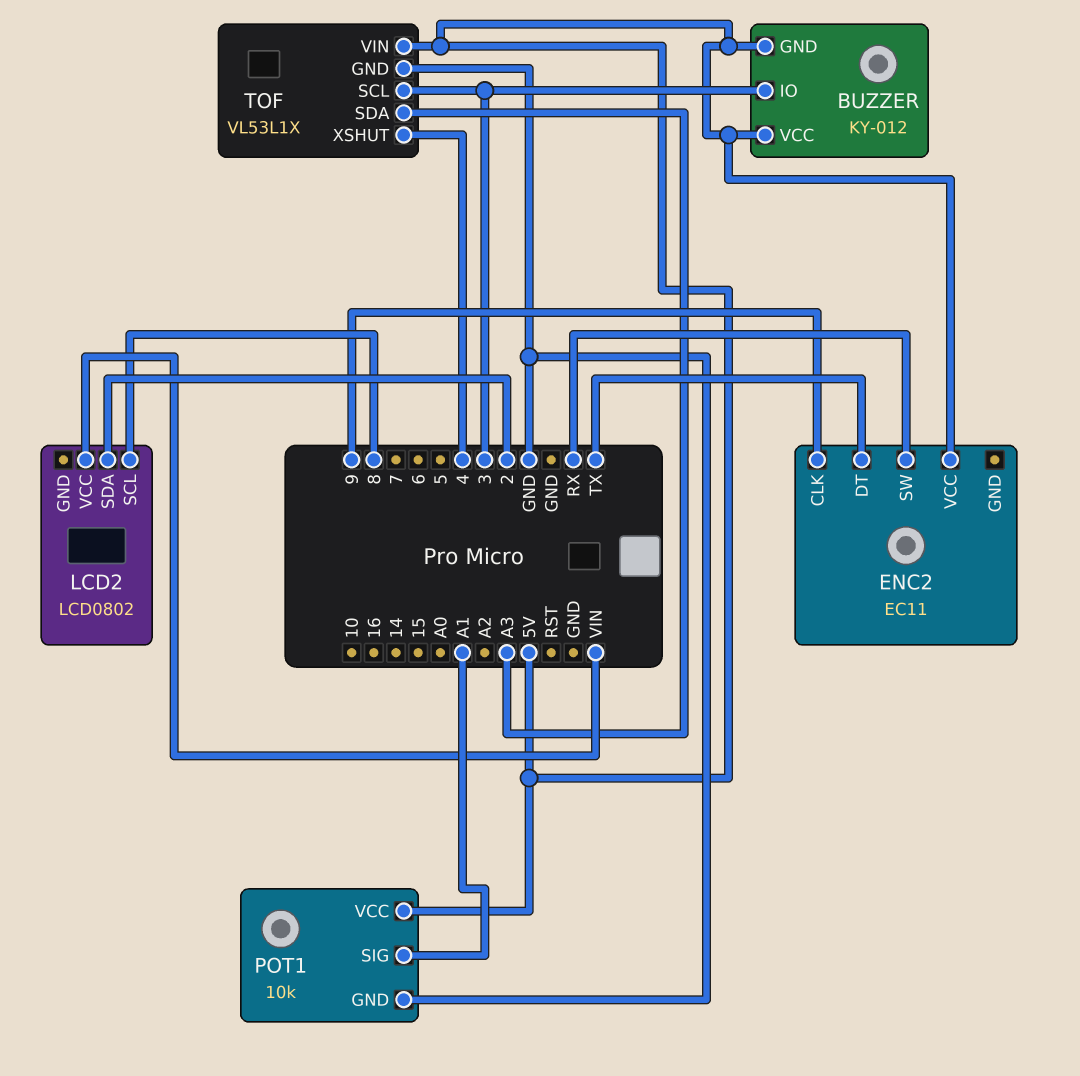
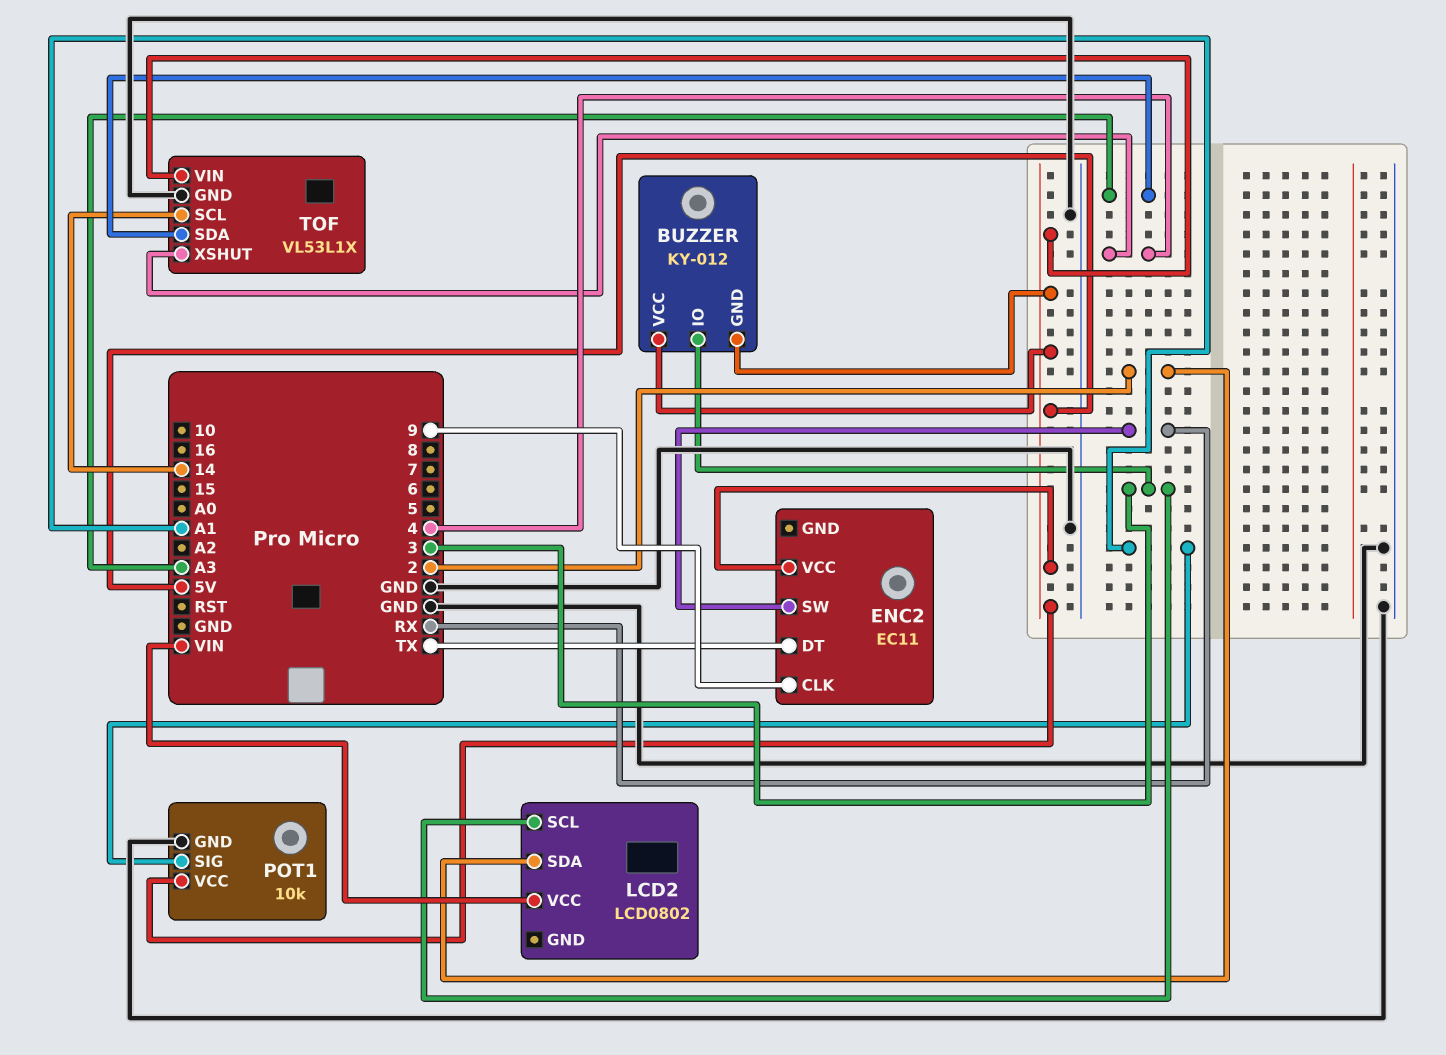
LCD2 pin SCL: 8 -> 3
TOF pin SCL: 3 -> 14

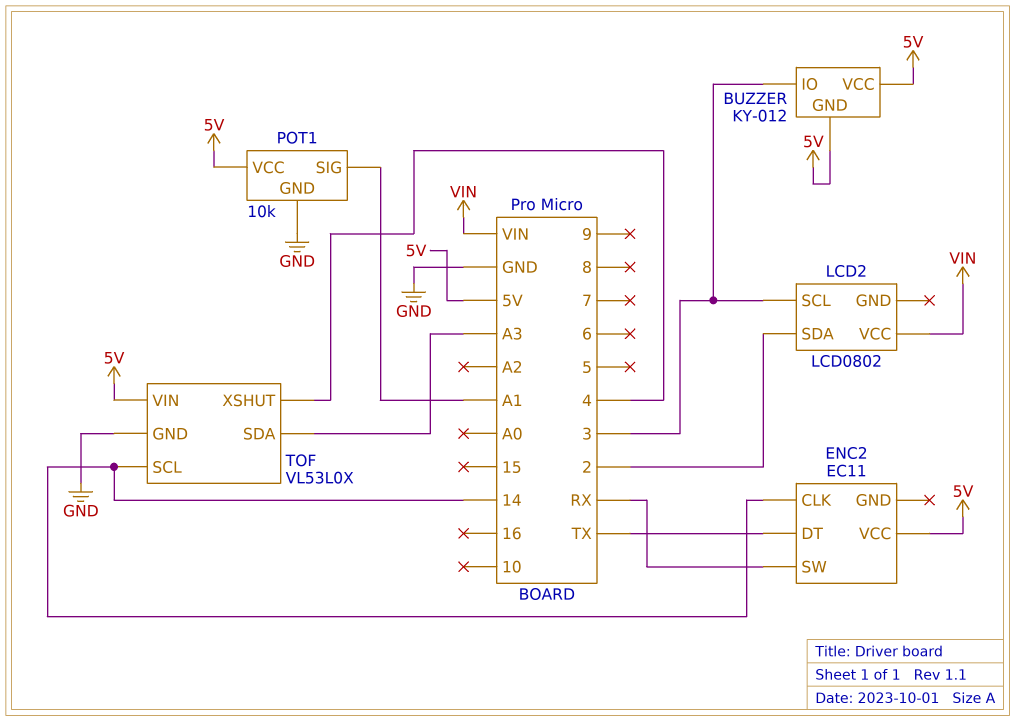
ENC2 pin CLK: 9 -> 14
TOF: VL53L1X -> VL53L0X

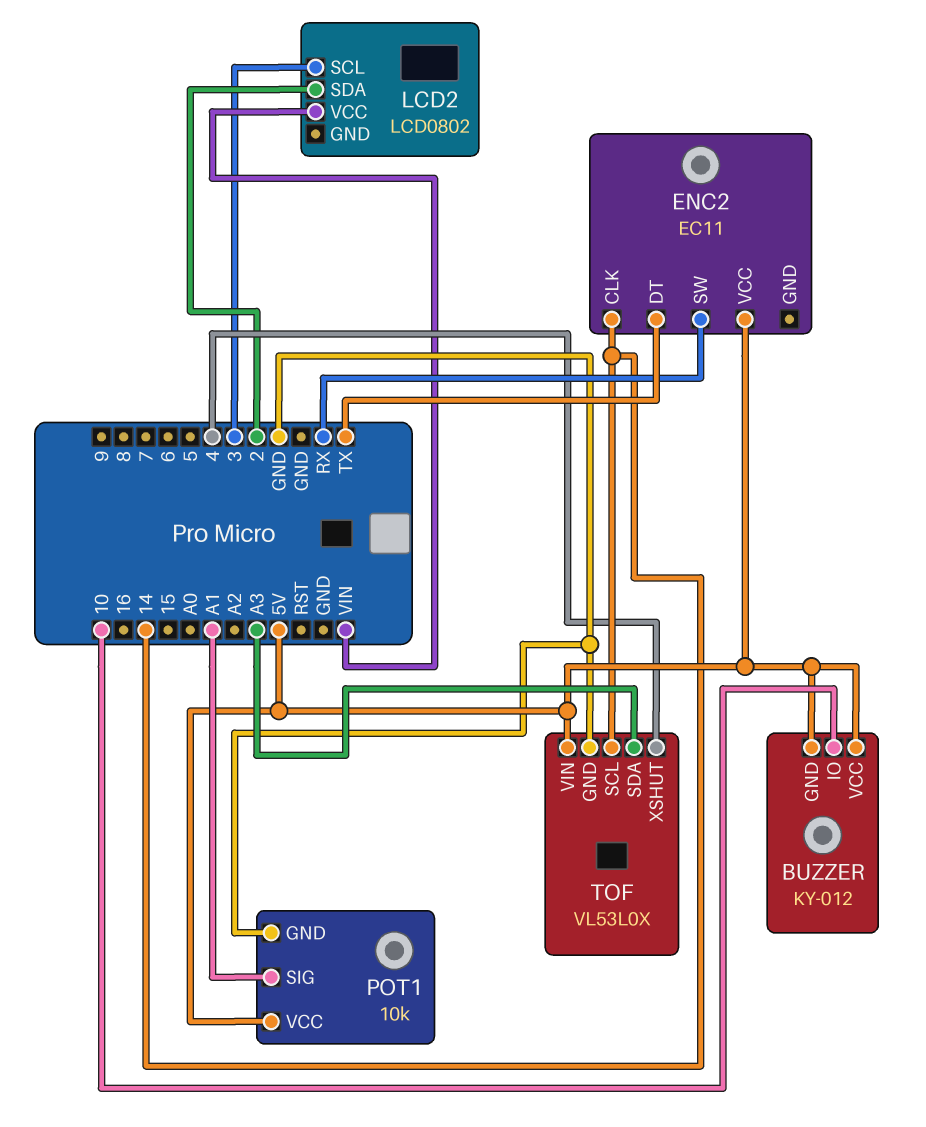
BUZZER pin IO: 3 -> 10

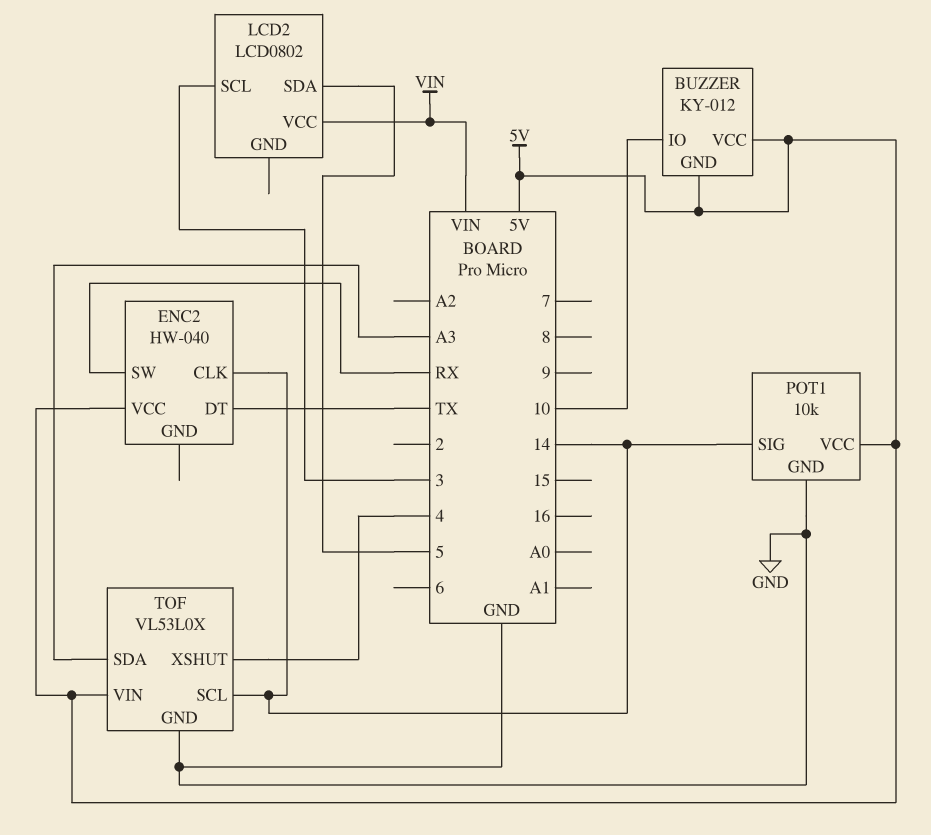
ENC2: EC11 -> HW-040
LCD2 pin SDA: 2 -> 5
POT1 pin SIG: A1 -> 14

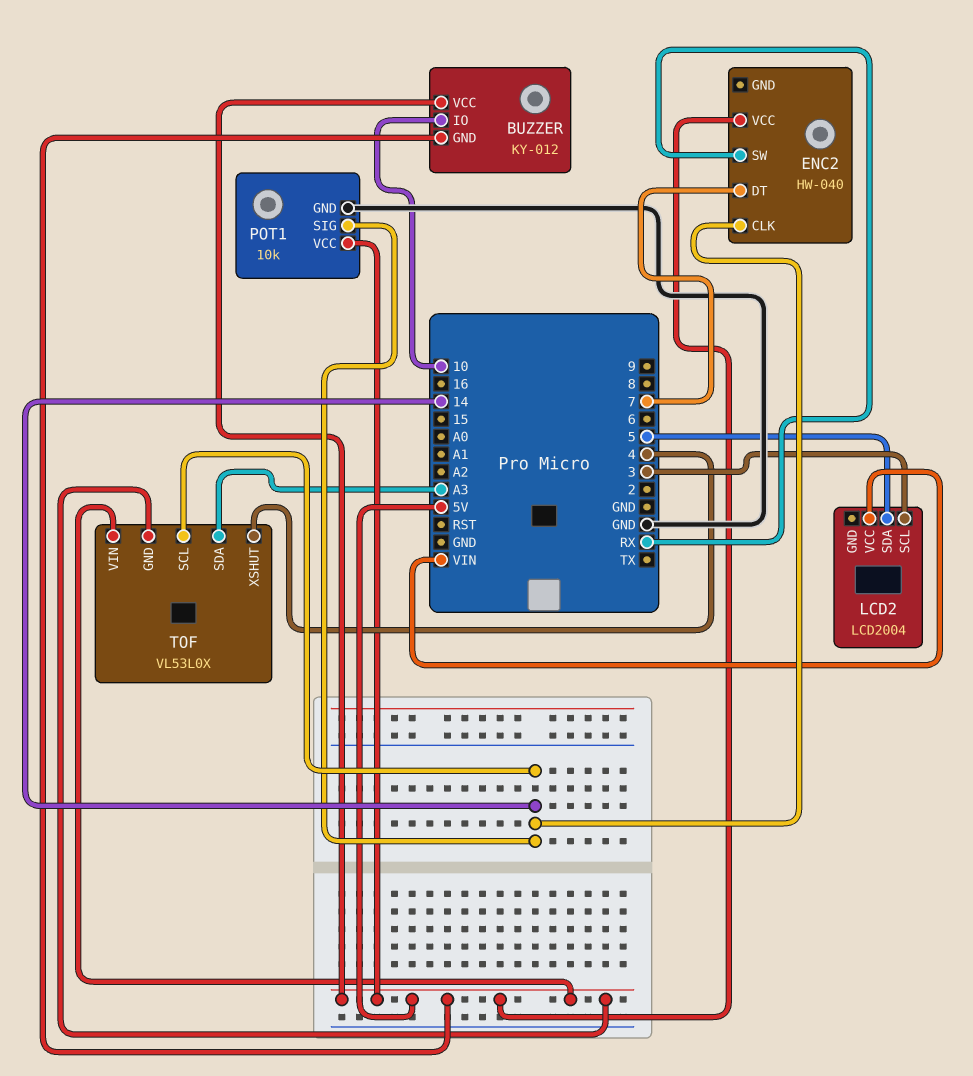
ENC2 pin DT: TX -> 7
LCD2: LCD0802 -> LCD2004
TOF pin GND: GND -> 5V

